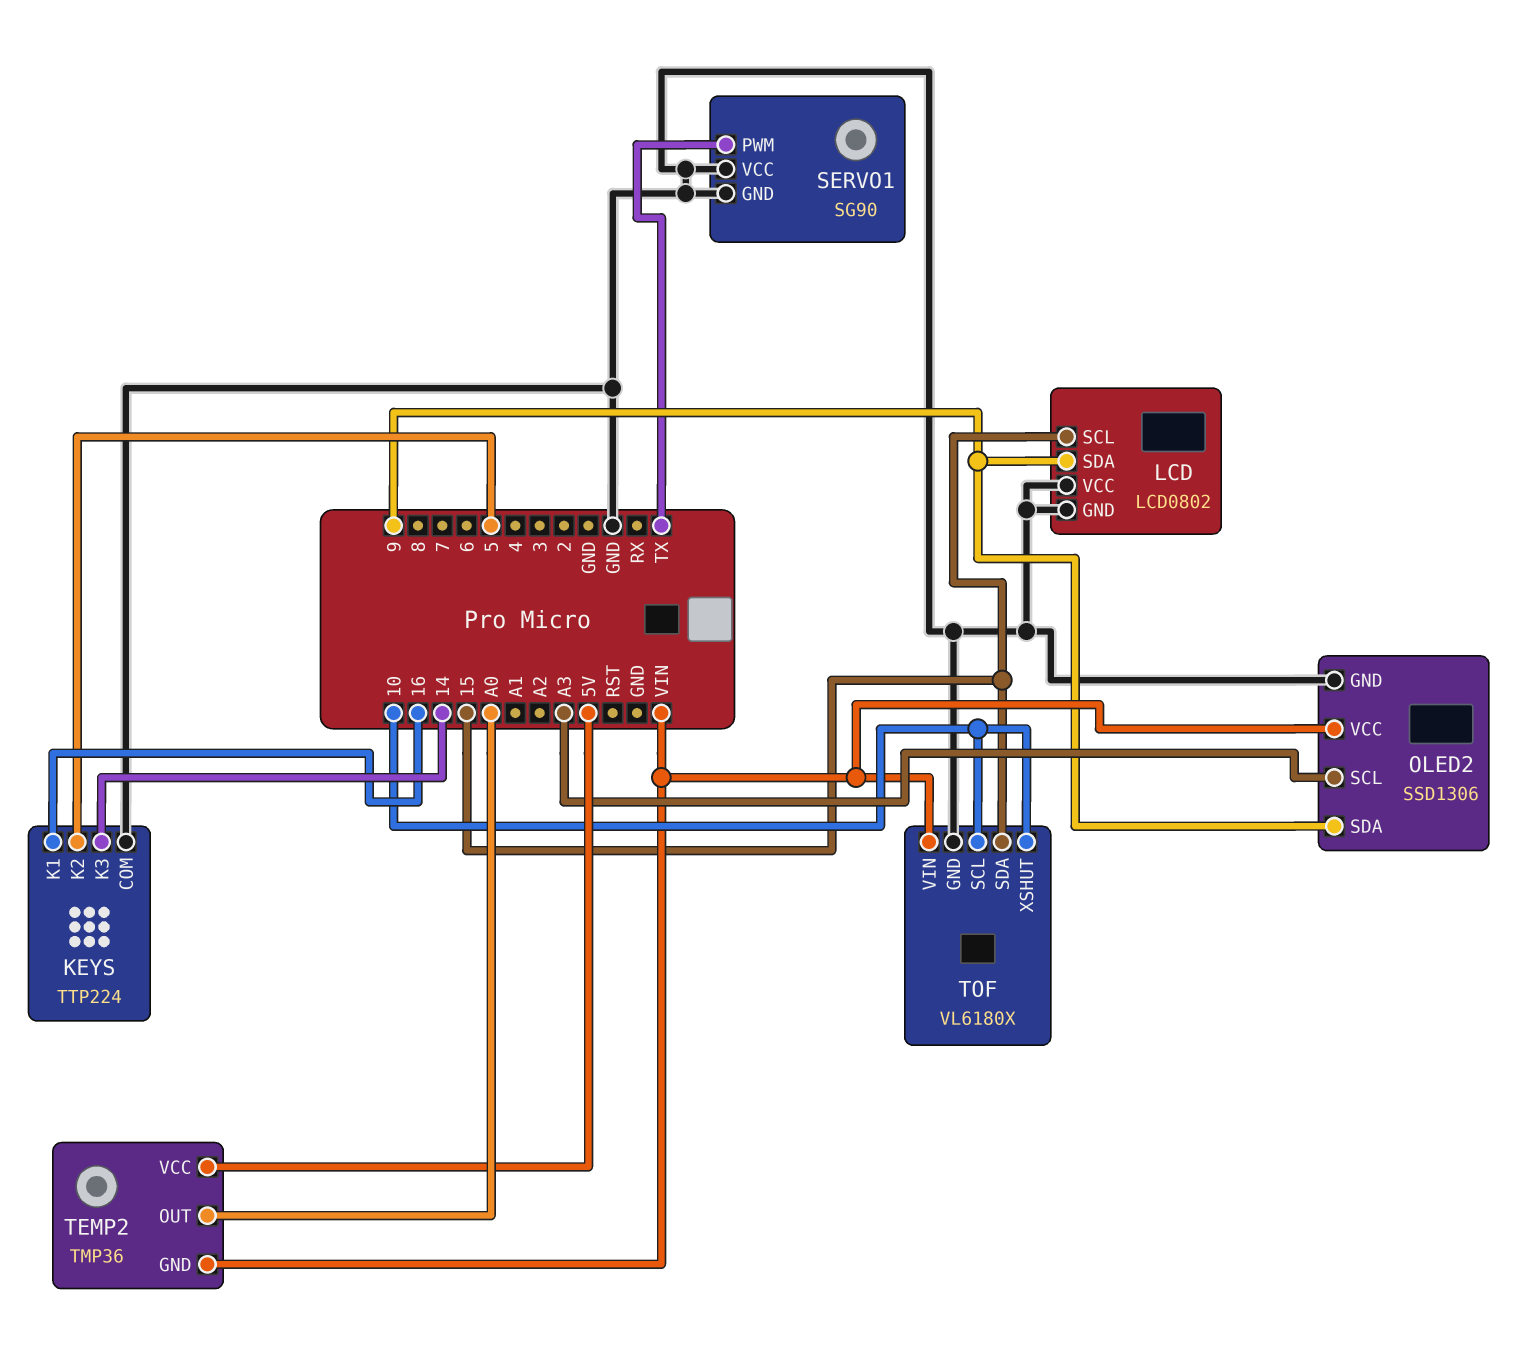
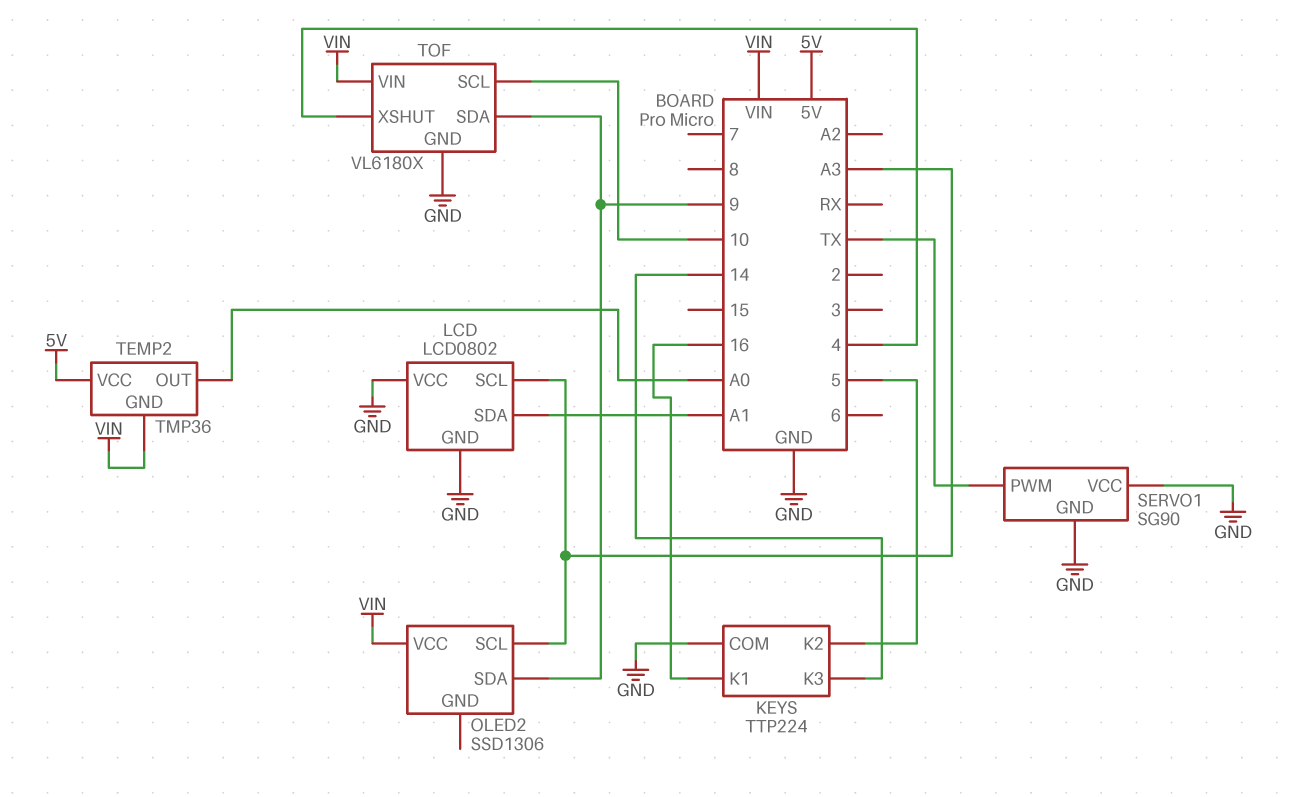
LCD pin SCL: 15 -> A3
LCD pin SDA: 9 -> A1
OLED2 pin GND: GND -> none
TOF pin SDA: 15 -> 9
TOF pin XSHUT: 10 -> 4

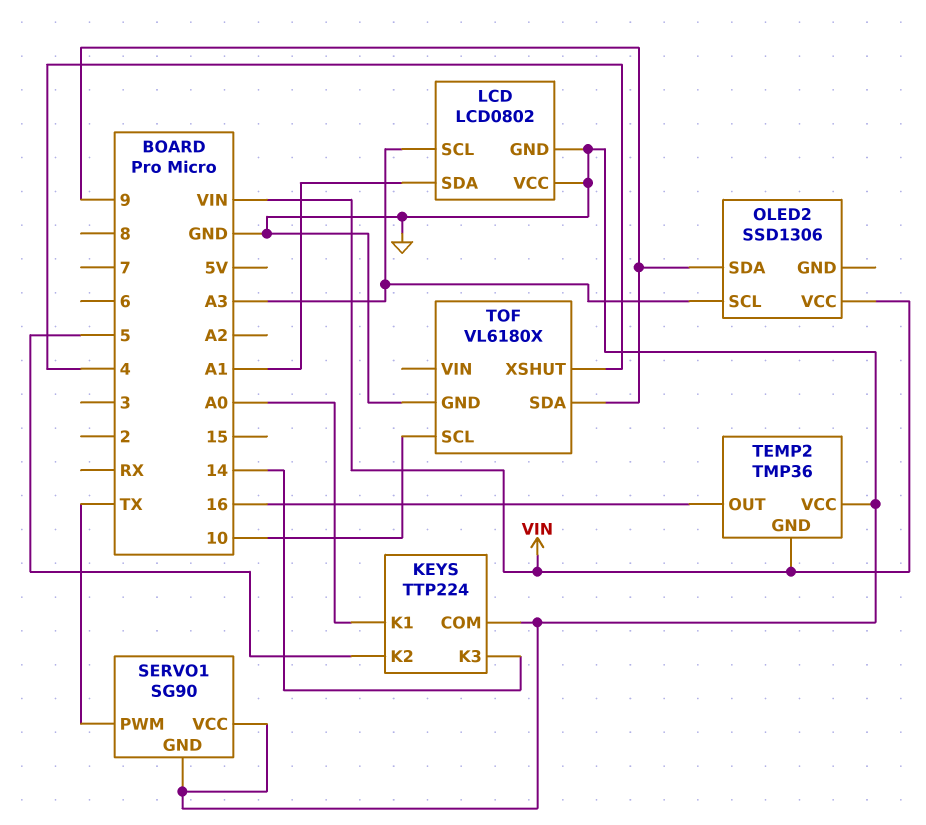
KEYS pin K1: 16 -> A0
TEMP2 pin OUT: A0 -> 16
TEMP2 pin VCC: 5V -> GND
TOF pin VIN: VIN -> none

